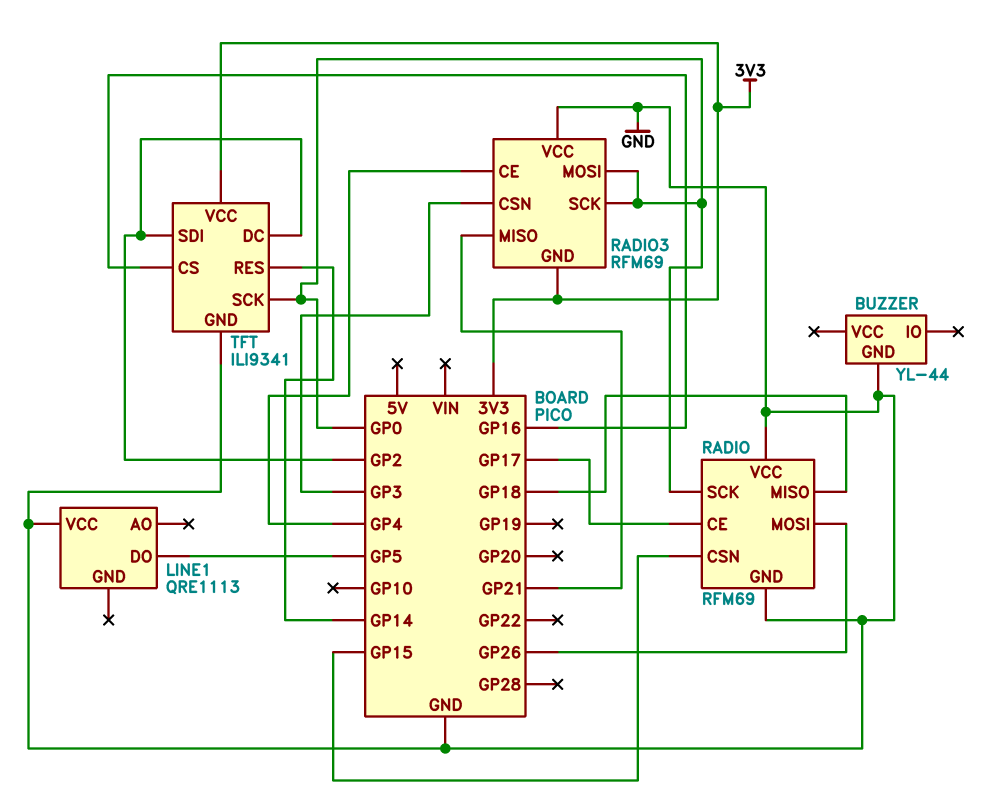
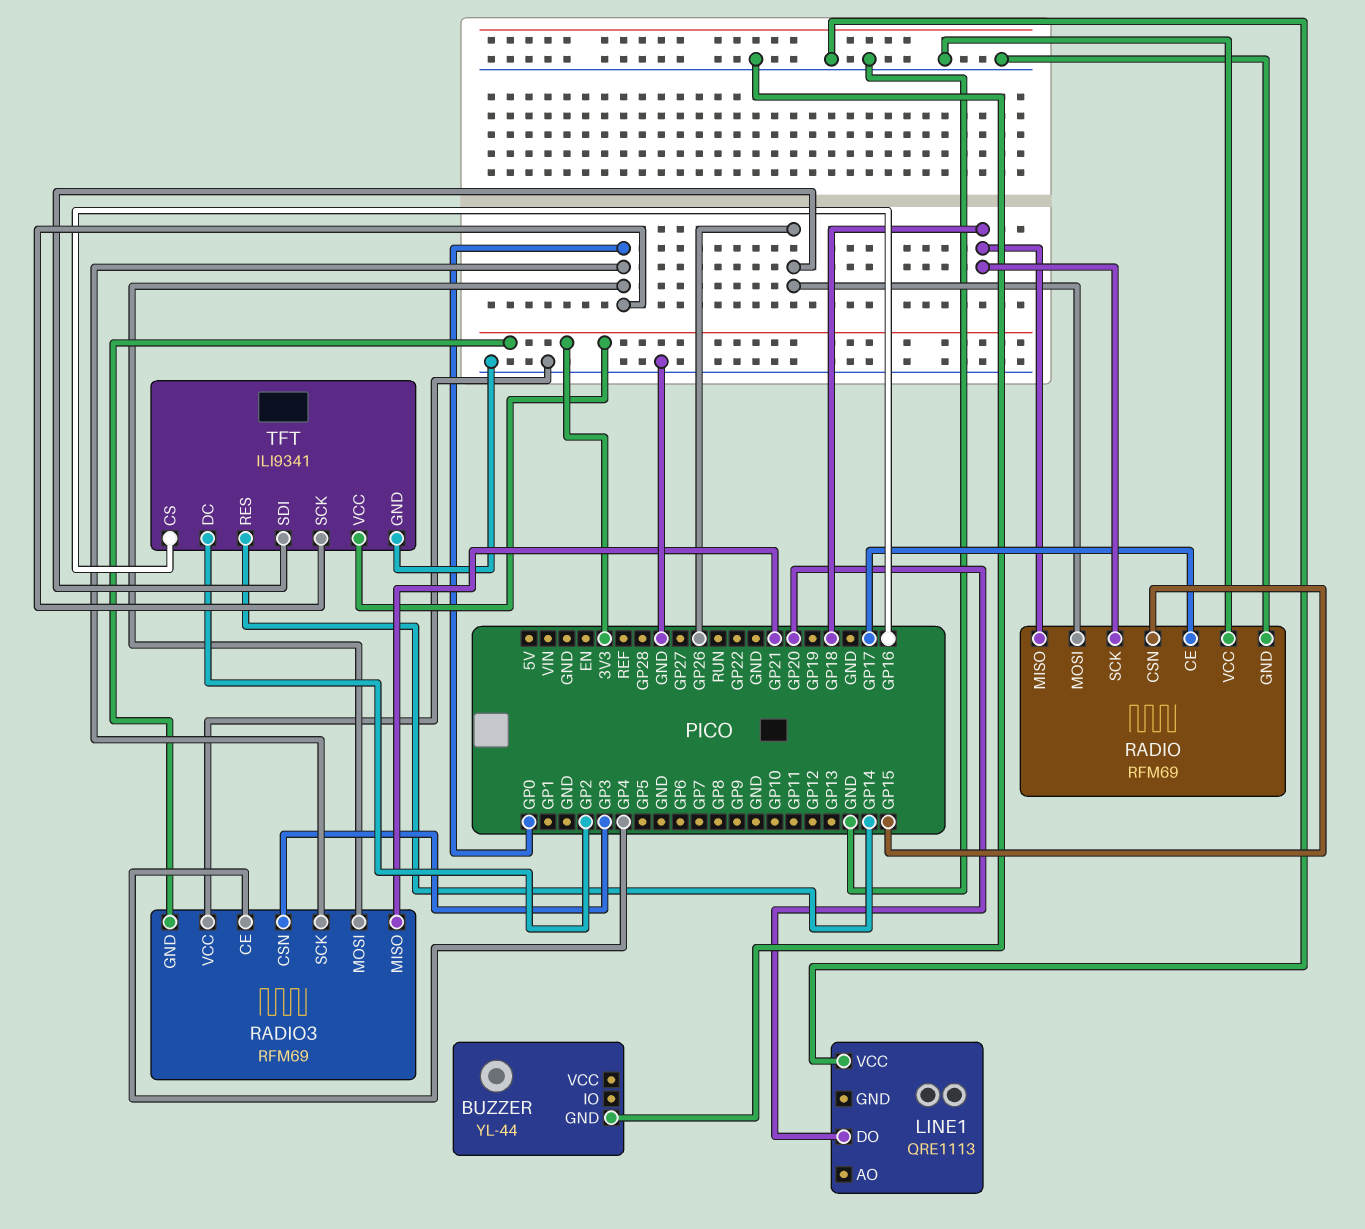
LINE1 pin DO: GP5 -> GP20
RADIO pin SCK: GP0 -> GP18
TFT pin SDI: GP2 -> GP26

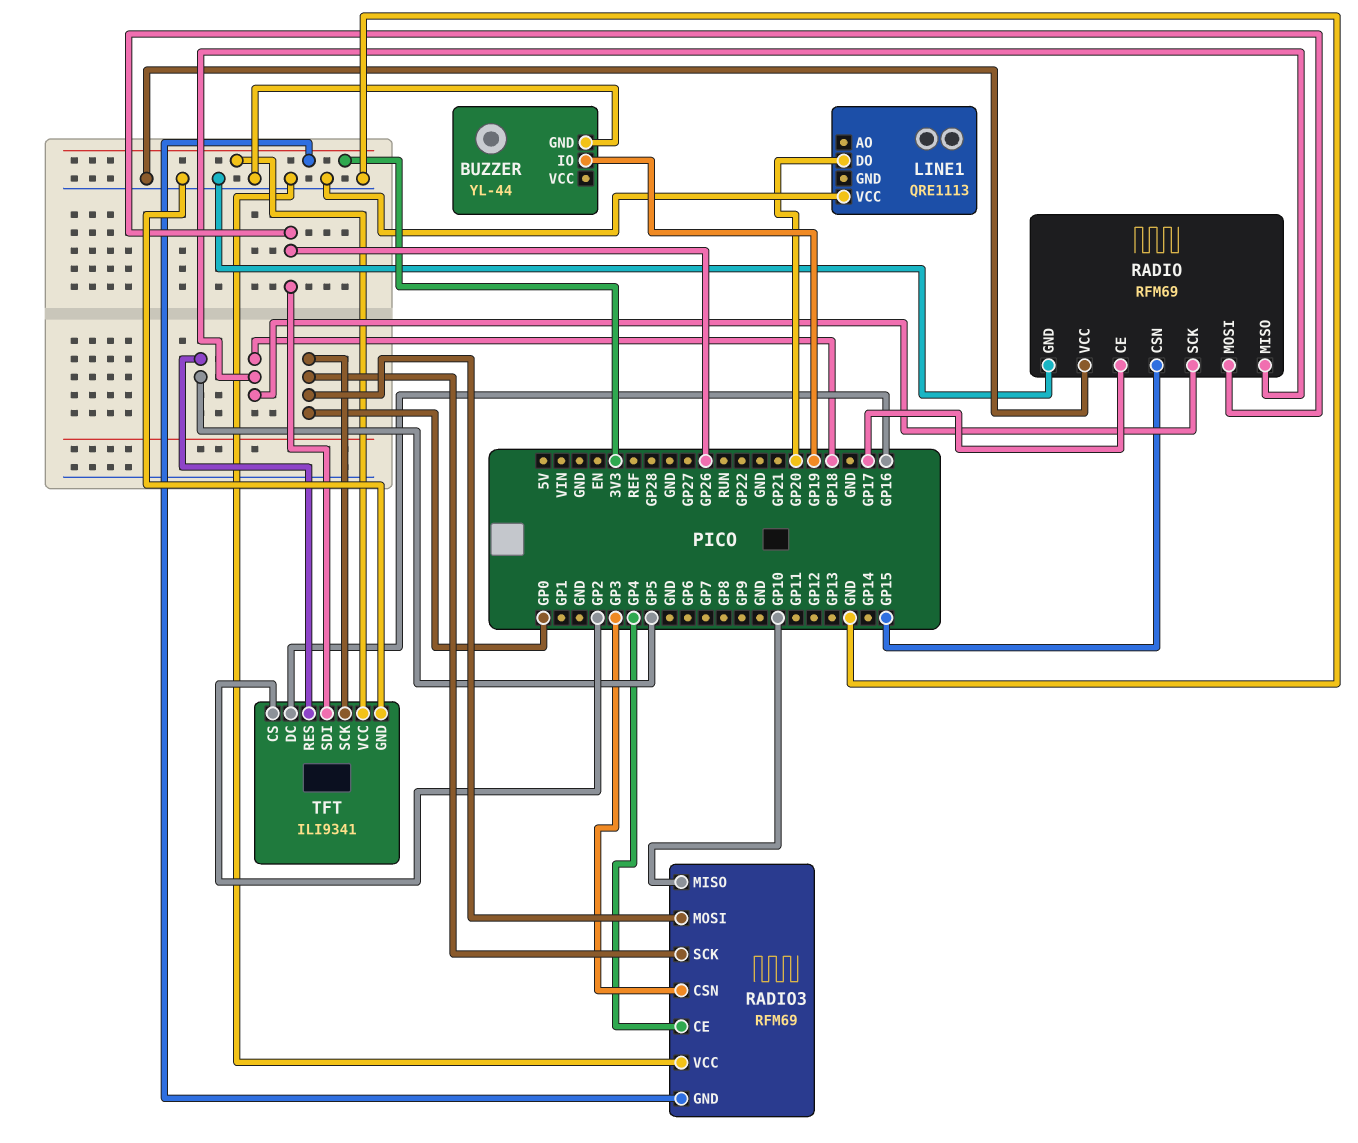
BUZZER pin IO: none -> GP19
RADIO3 pin MISO: GP21 -> GP10
TFT pin CS: GP16 -> GP2
TFT pin DC: GP2 -> GP16
TFT pin RES: GP14 -> GP5

